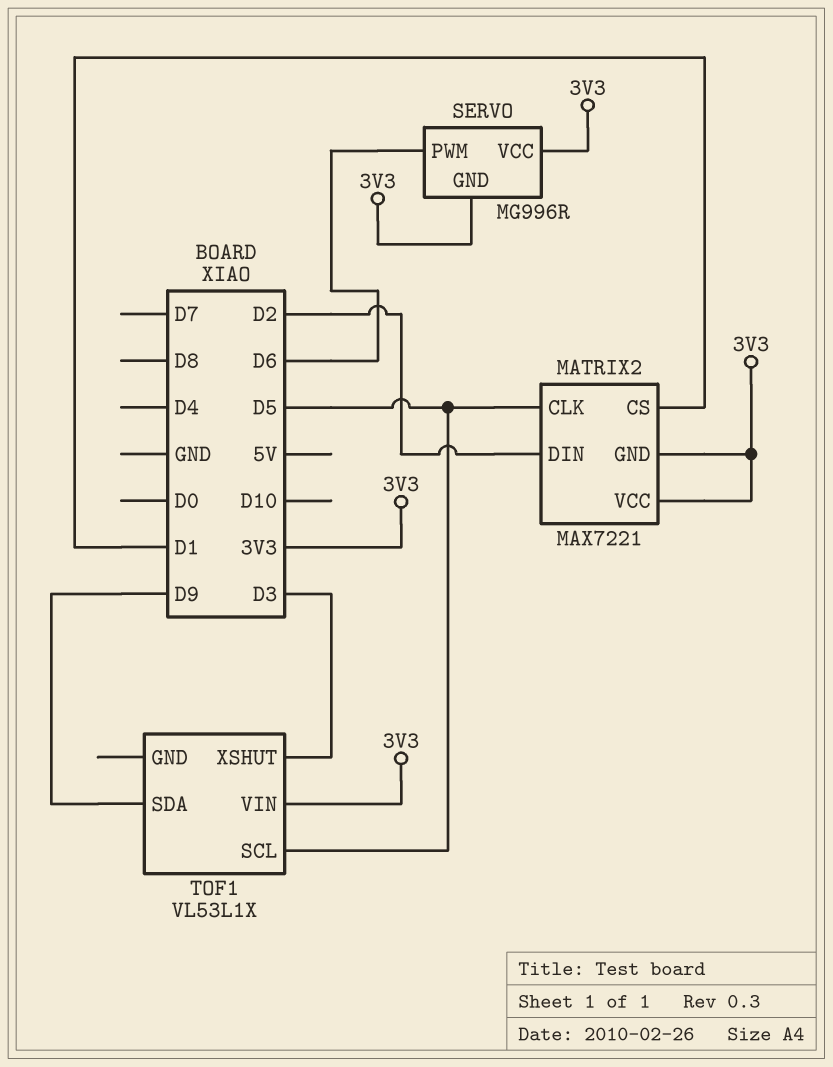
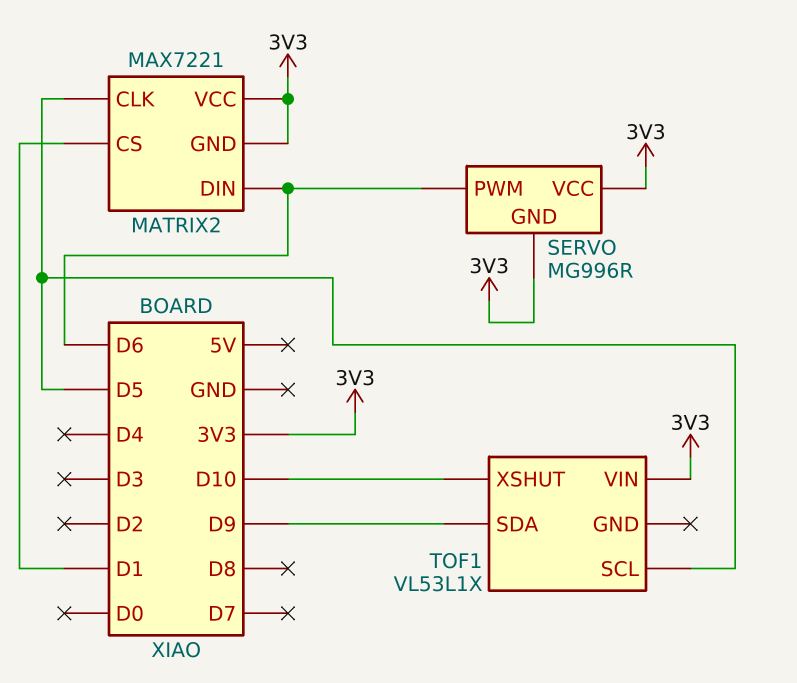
MATRIX2 pin DIN: D2 -> D6
TOF1 pin XSHUT: D3 -> D10

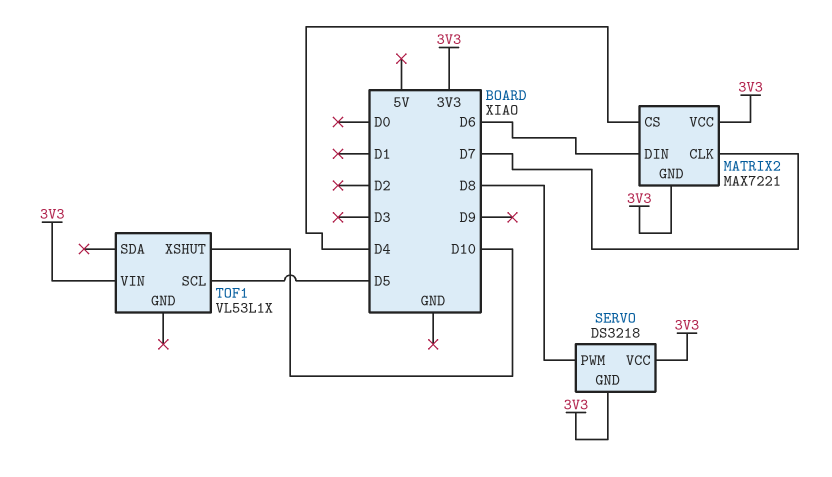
MATRIX2 pin CLK: D5 -> D7
MATRIX2 pin CS: D1 -> D4
SERVO: MG996R -> DS3218
SERVO pin PWM: D6 -> D8
TOF1 pin SDA: D9 -> none

